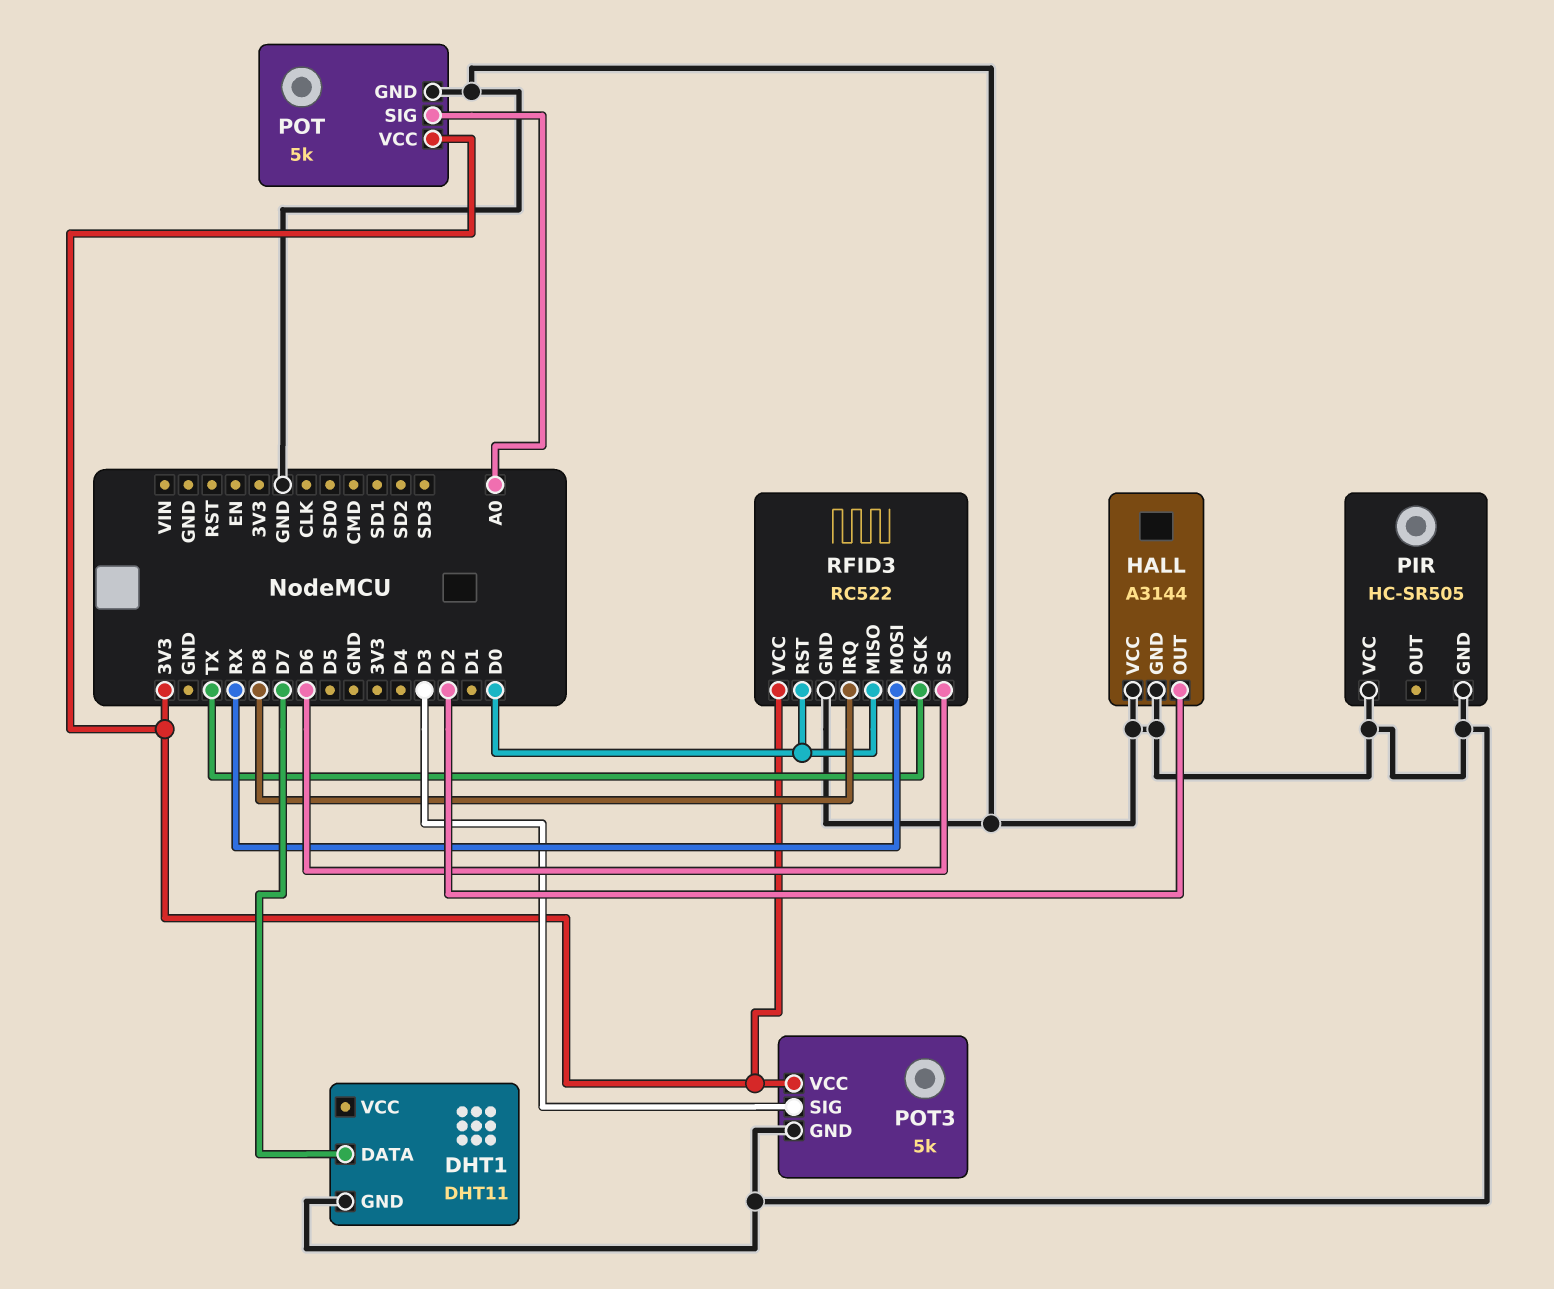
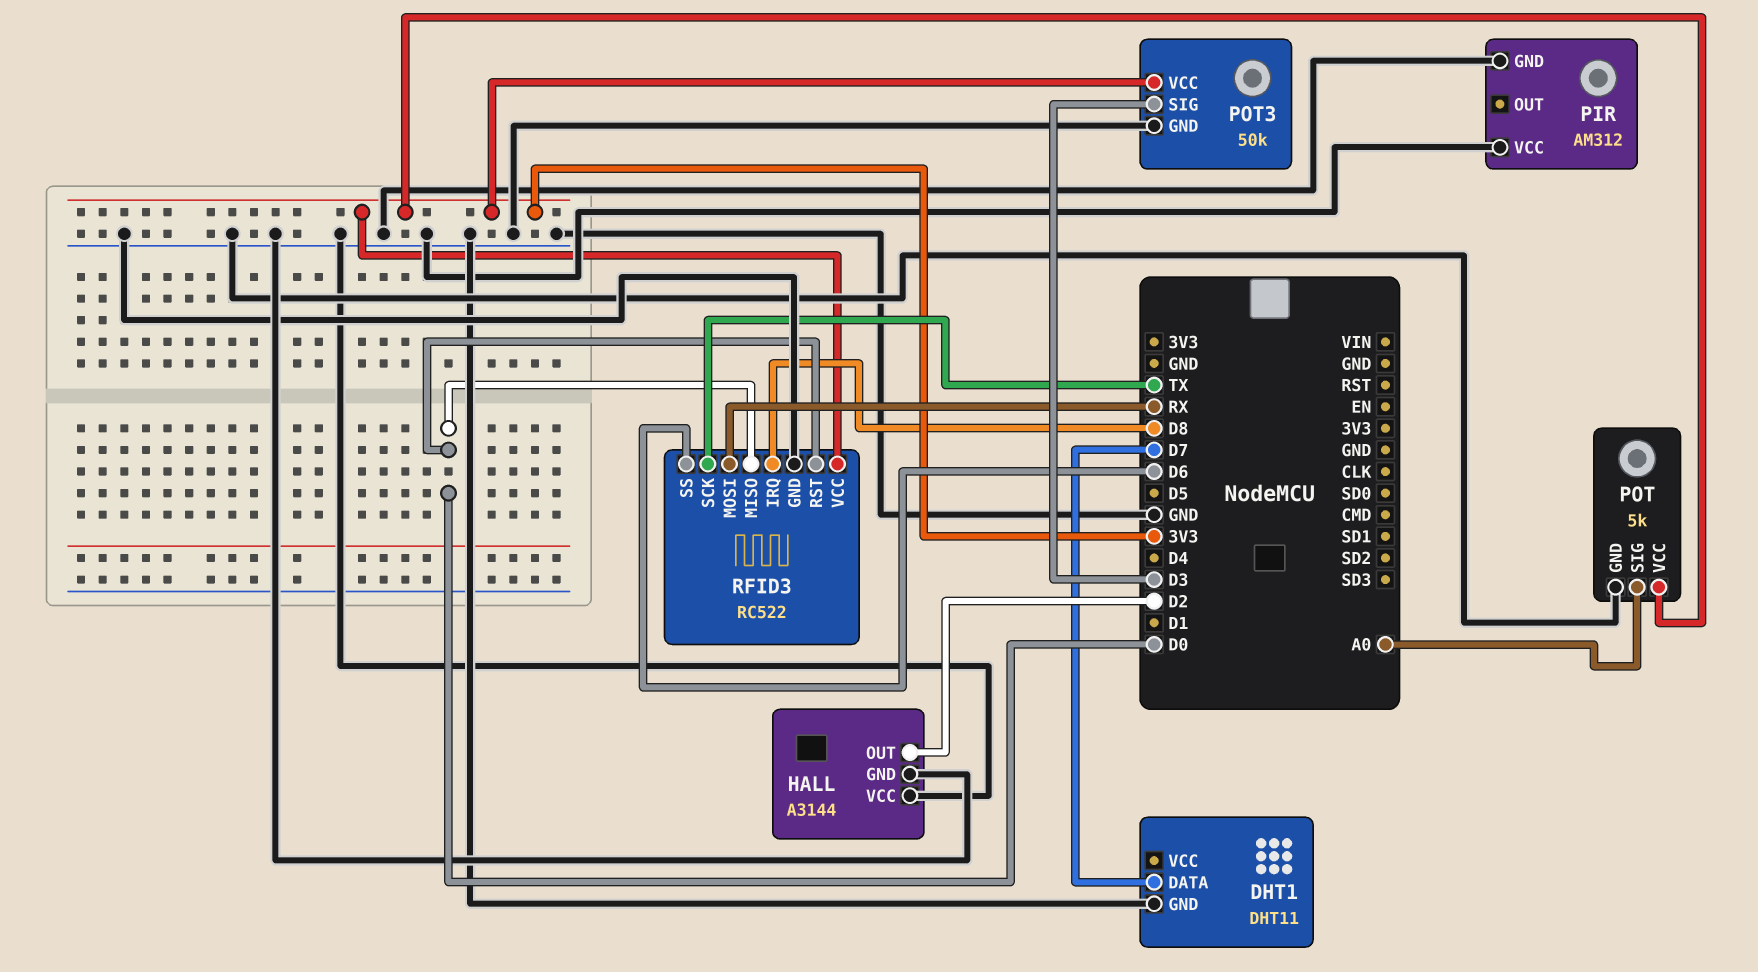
PIR: HC-SR505 -> AM312
POT3: 5k -> 50k

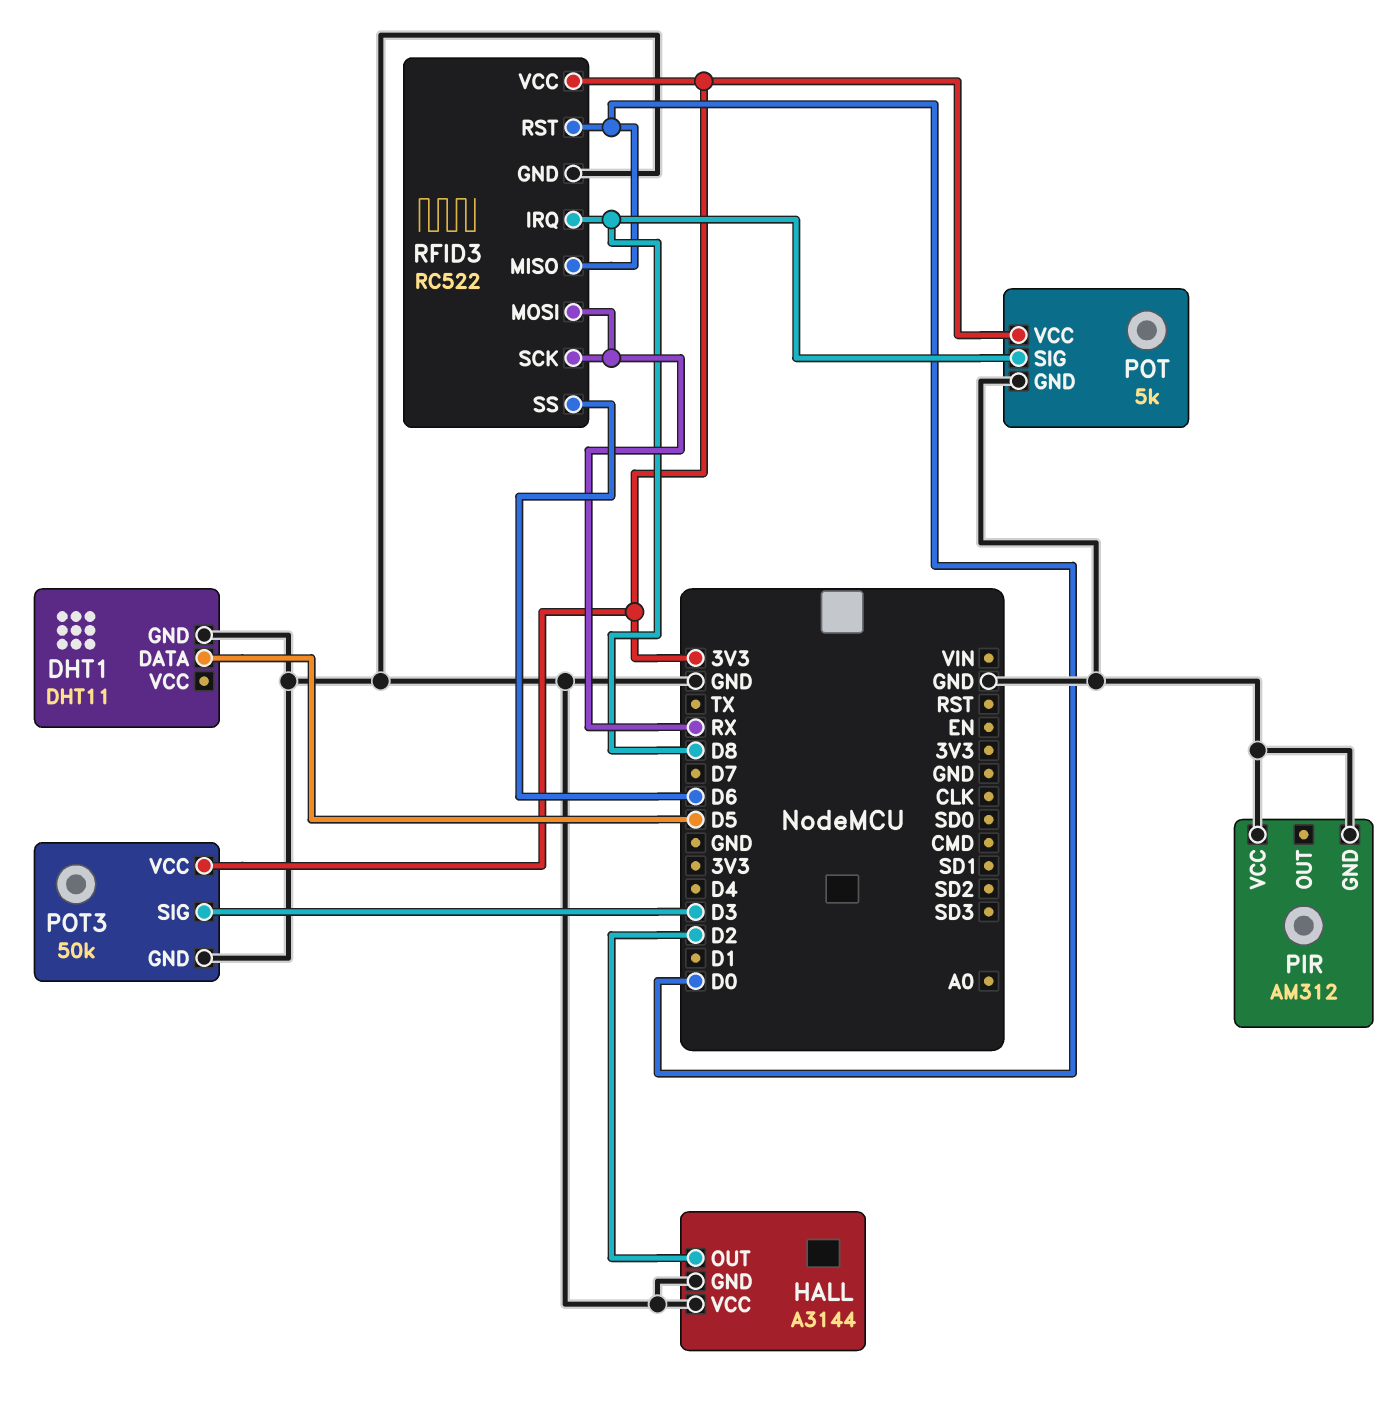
DHT1 pin DATA: D7 -> D5
POT pin SIG: A0 -> D8
RFID3 pin SCK: TX -> RX

